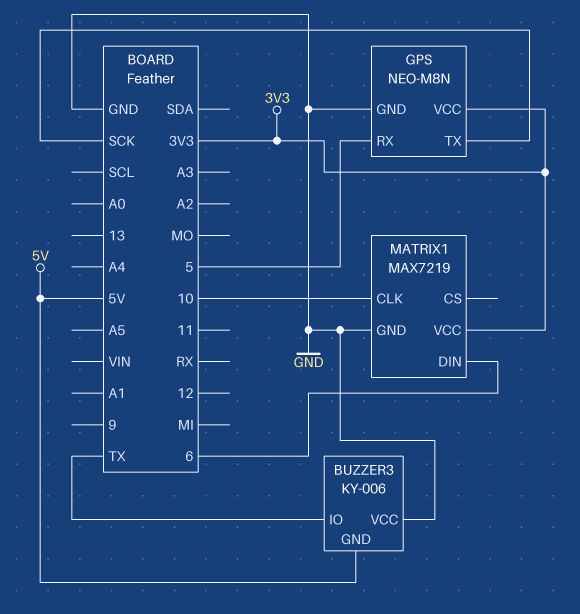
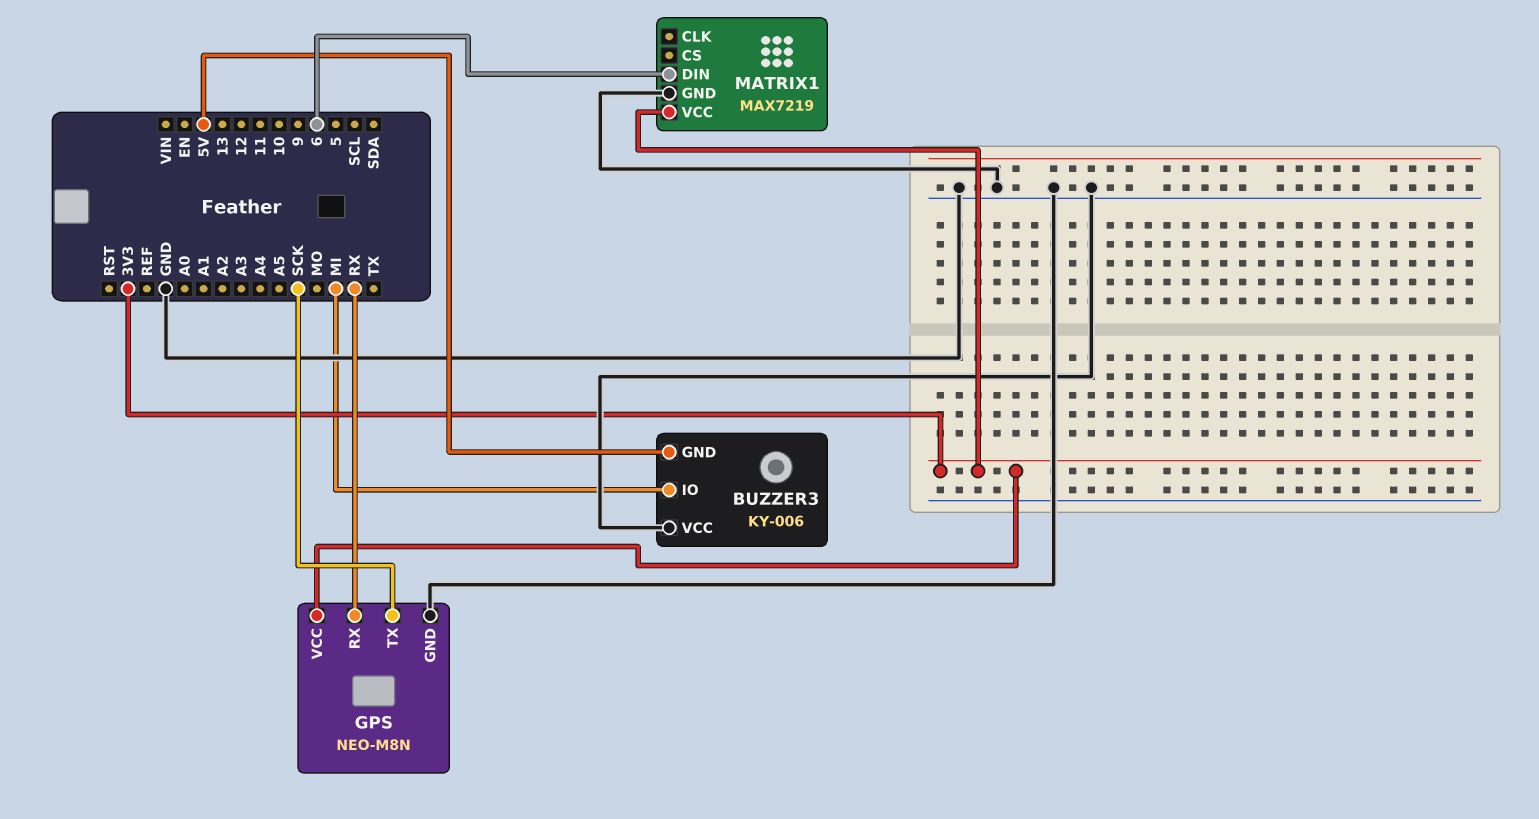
BUZZER3 pin IO: TX -> MI
GPS pin RX: 5 -> RX
MATRIX1 pin CLK: 10 -> none

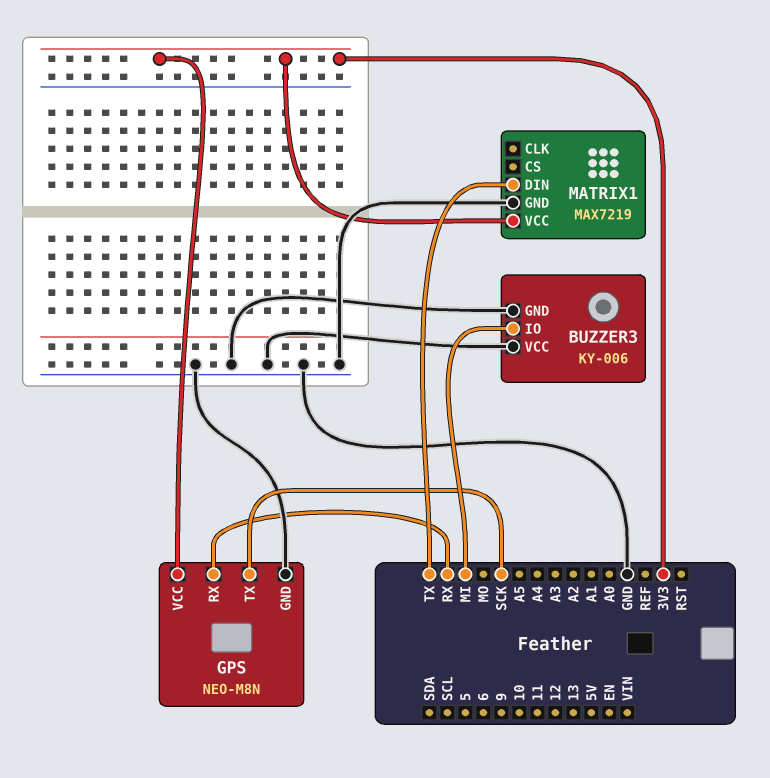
BUZZER3 pin GND: 5V -> GND
MATRIX1 pin DIN: 6 -> TX

